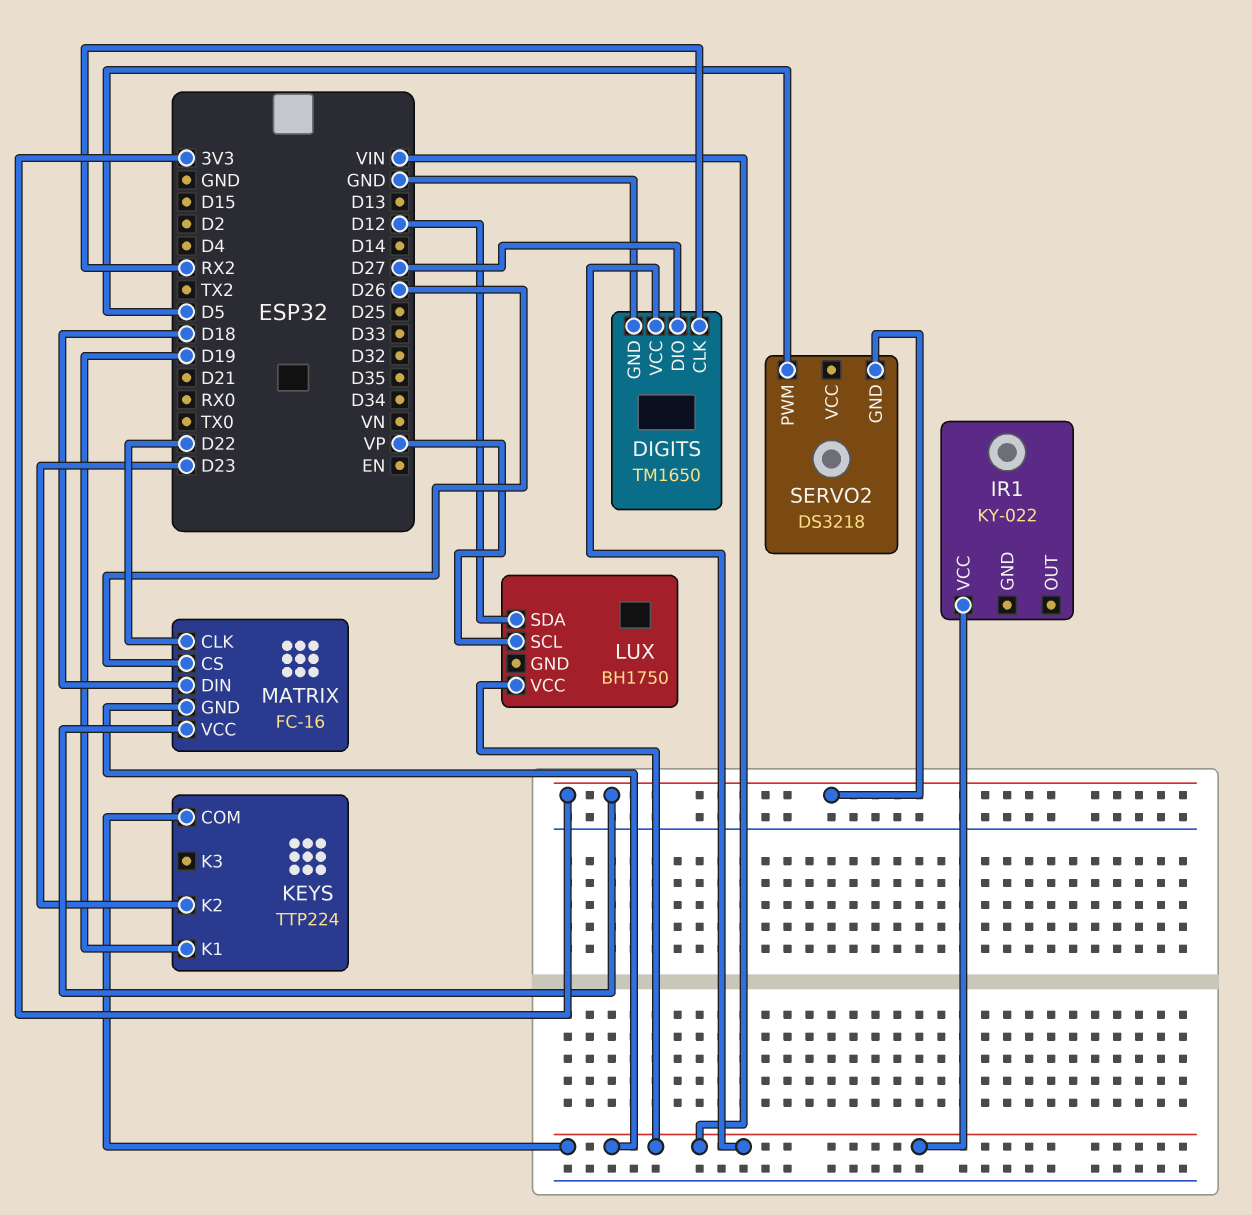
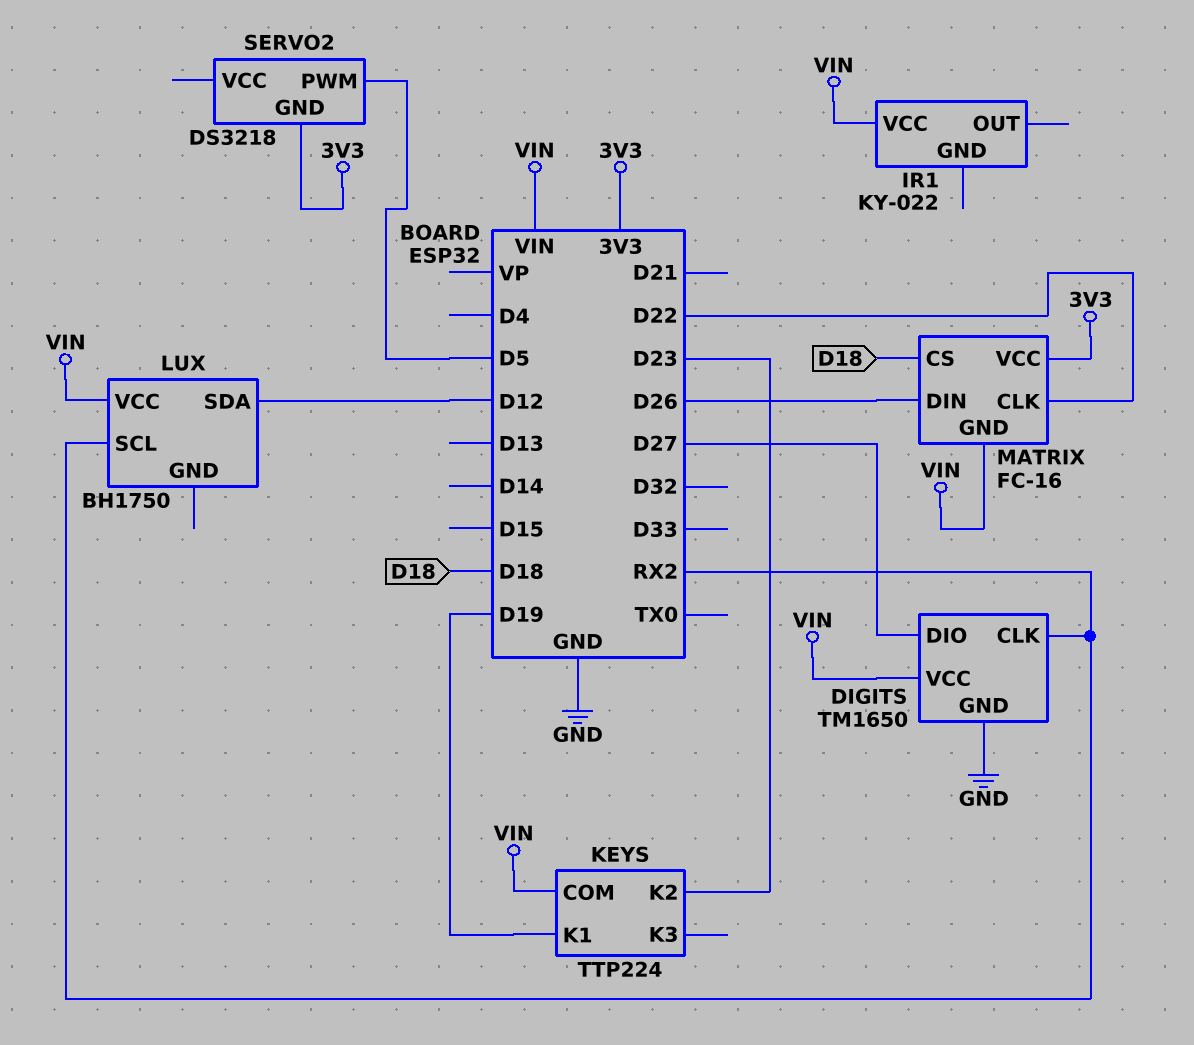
LUX pin SCL: VP -> RX2
MATRIX pin CS: D26 -> D18
MATRIX pin DIN: D18 -> D26

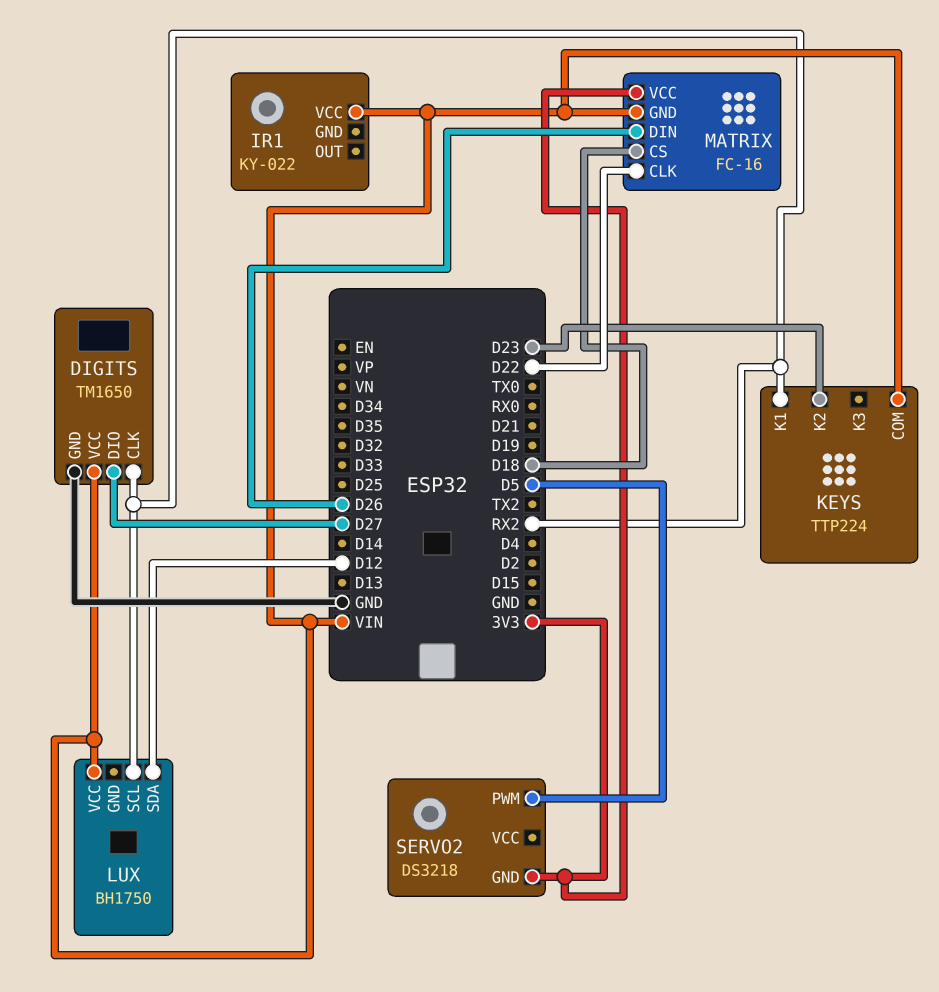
KEYS pin K1: D19 -> RX2

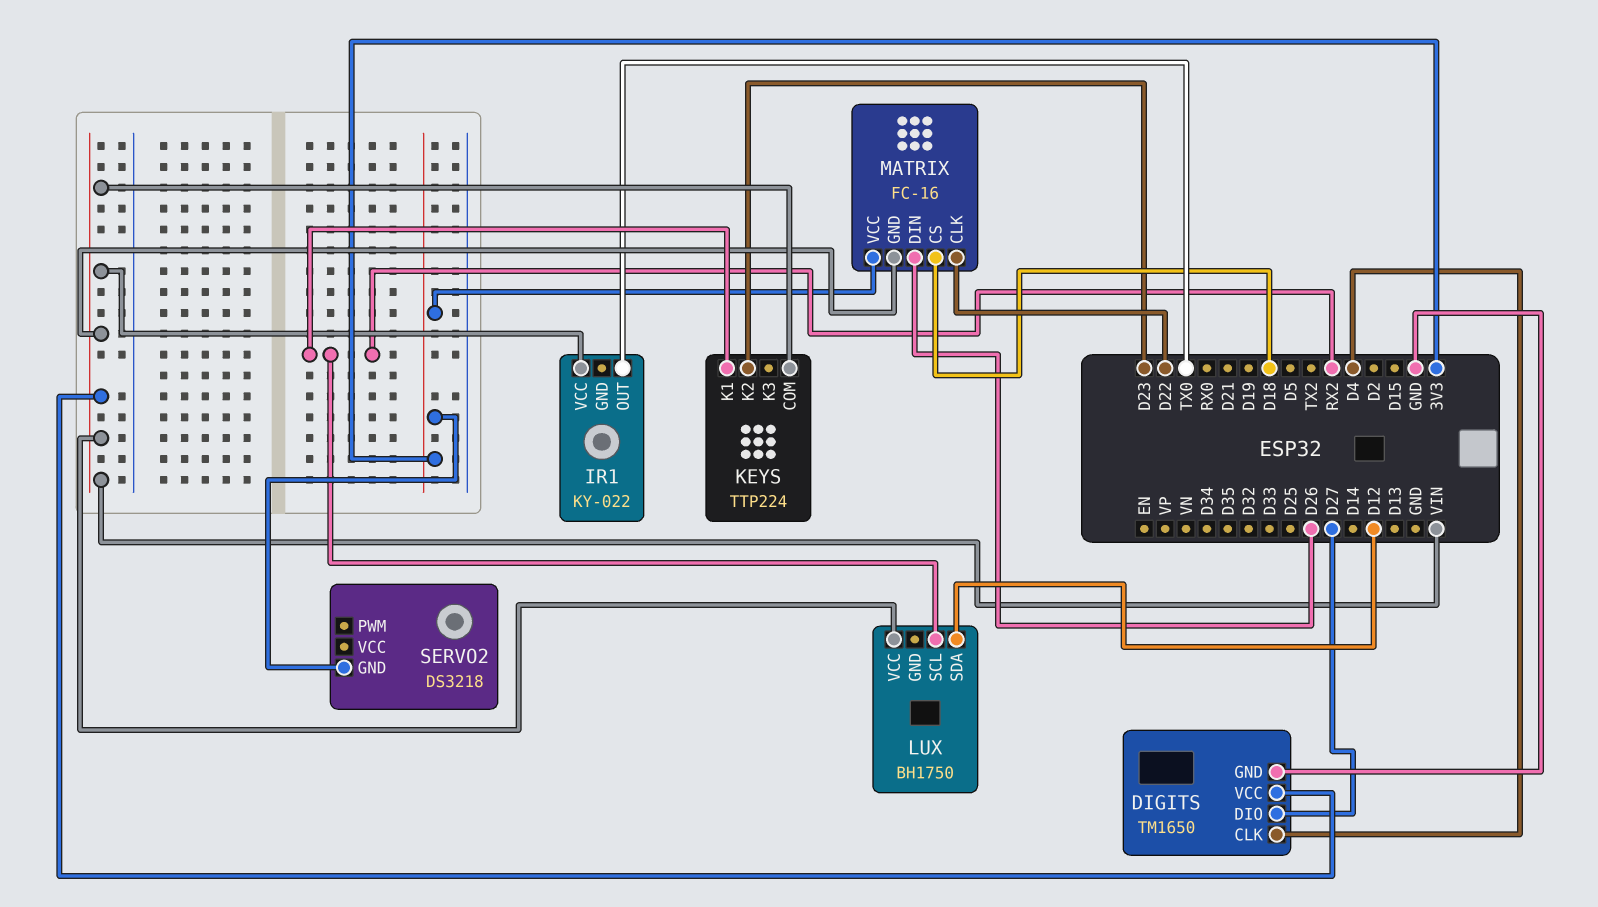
DIGITS pin CLK: RX2 -> D4
IR1 pin OUT: none -> TX0
SERVO2 pin PWM: D5 -> none

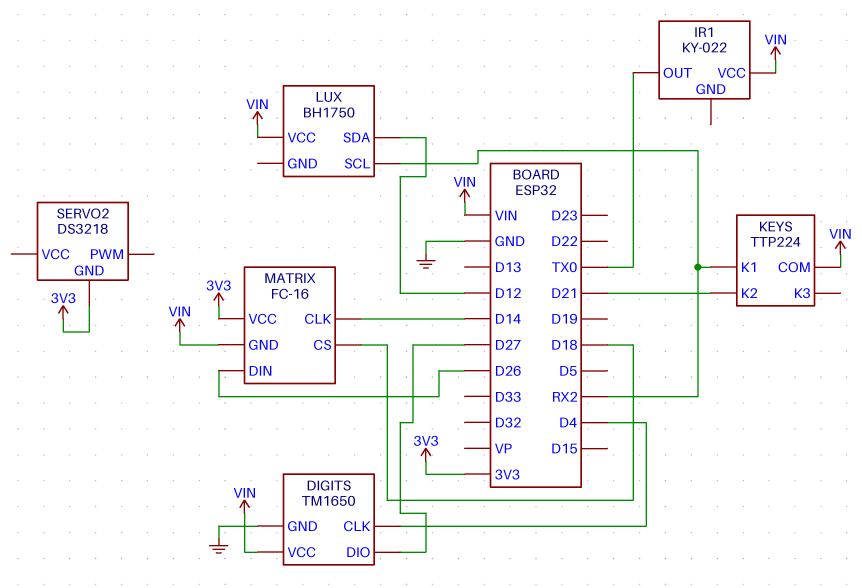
KEYS pin K2: D23 -> D21
MATRIX pin CLK: D22 -> D14

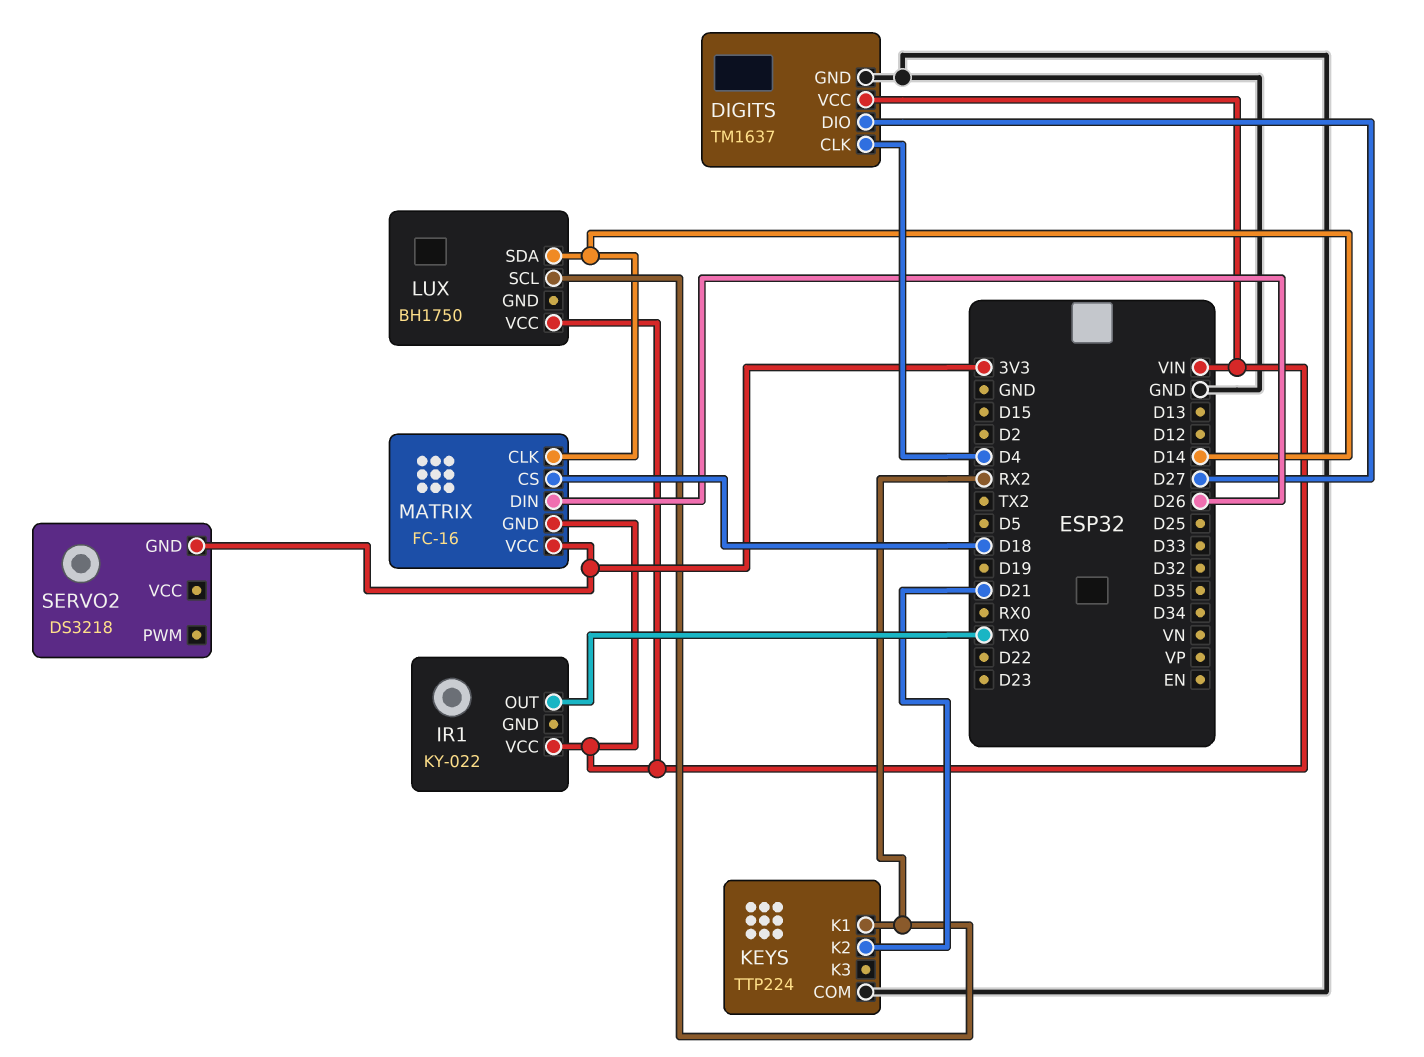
DIGITS: TM1650 -> TM1637
KEYS pin COM: VIN -> GND
LUX pin SDA: D12 -> D14

